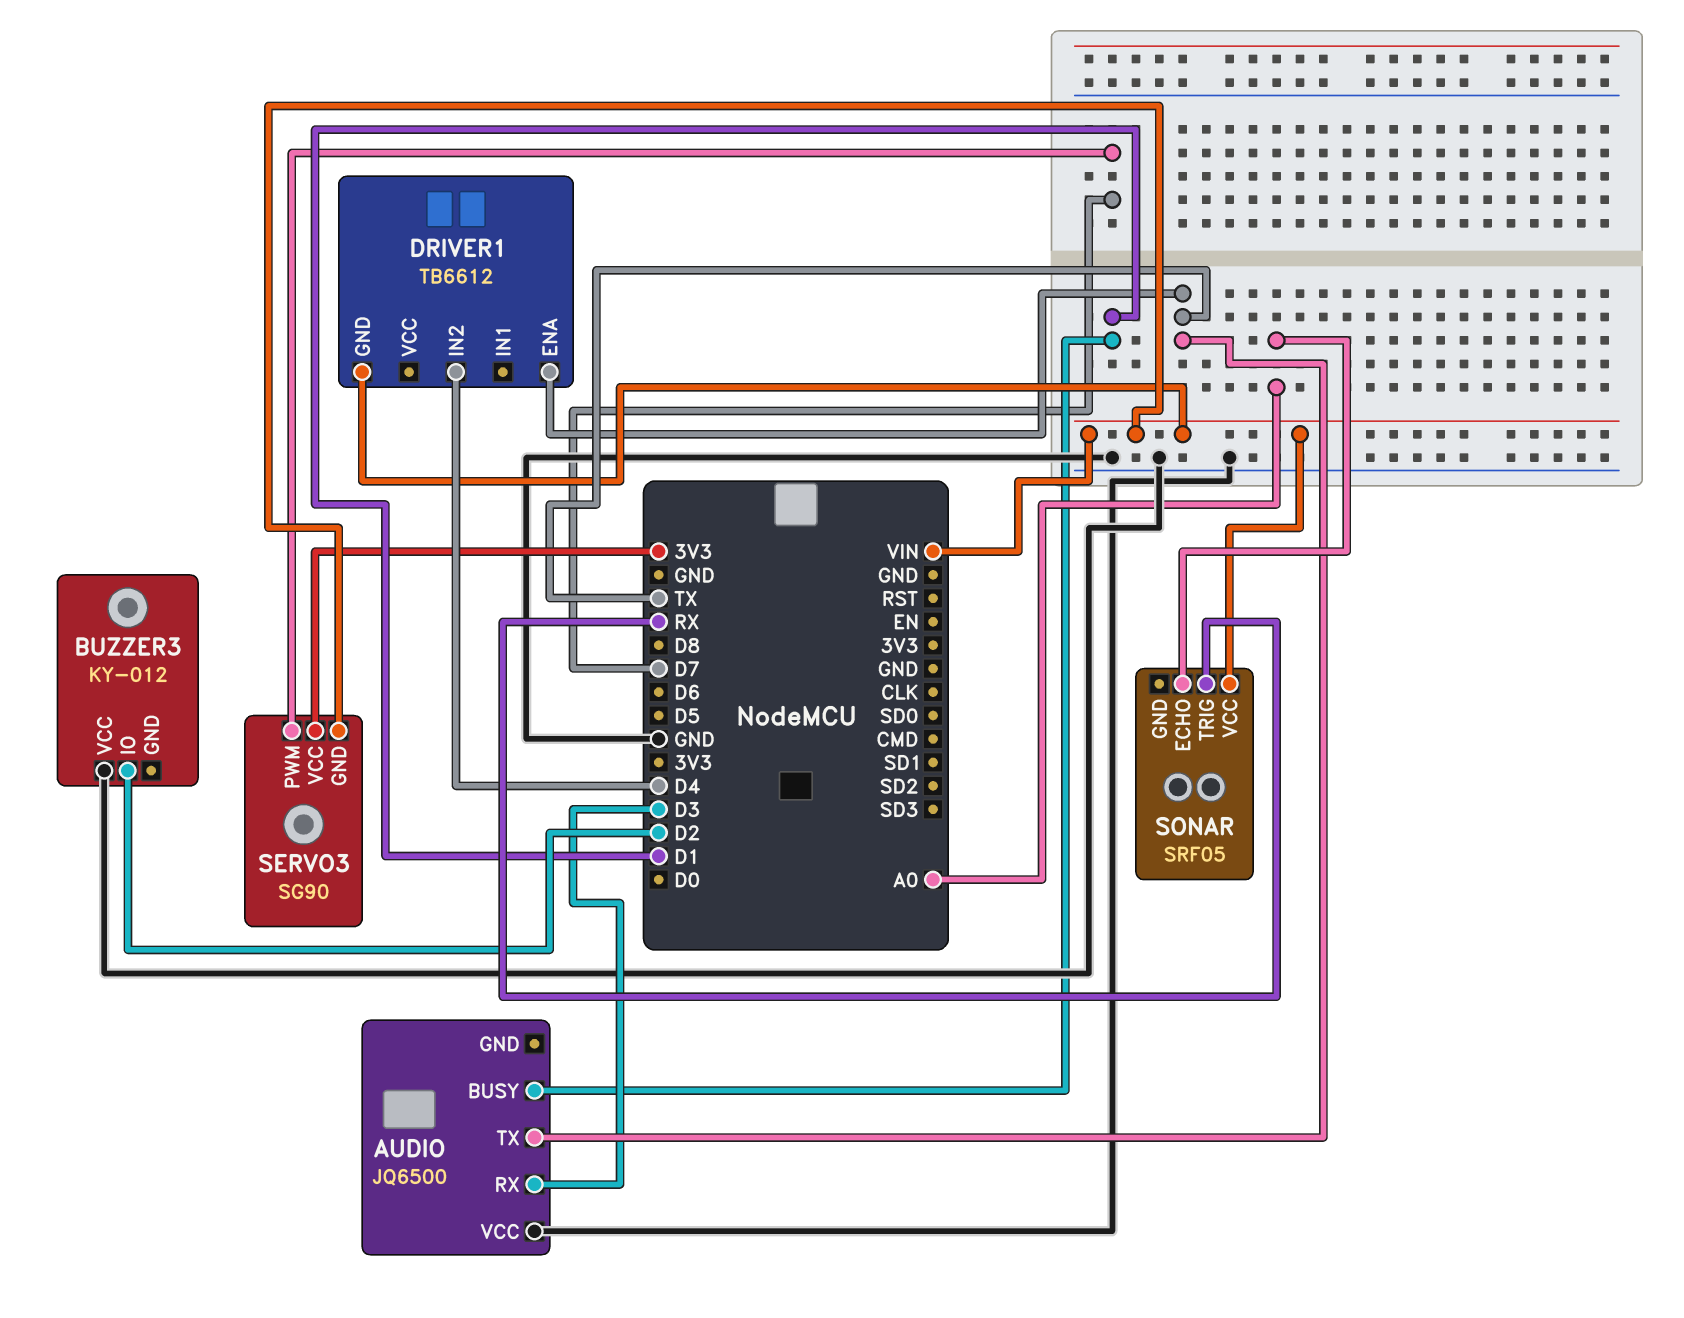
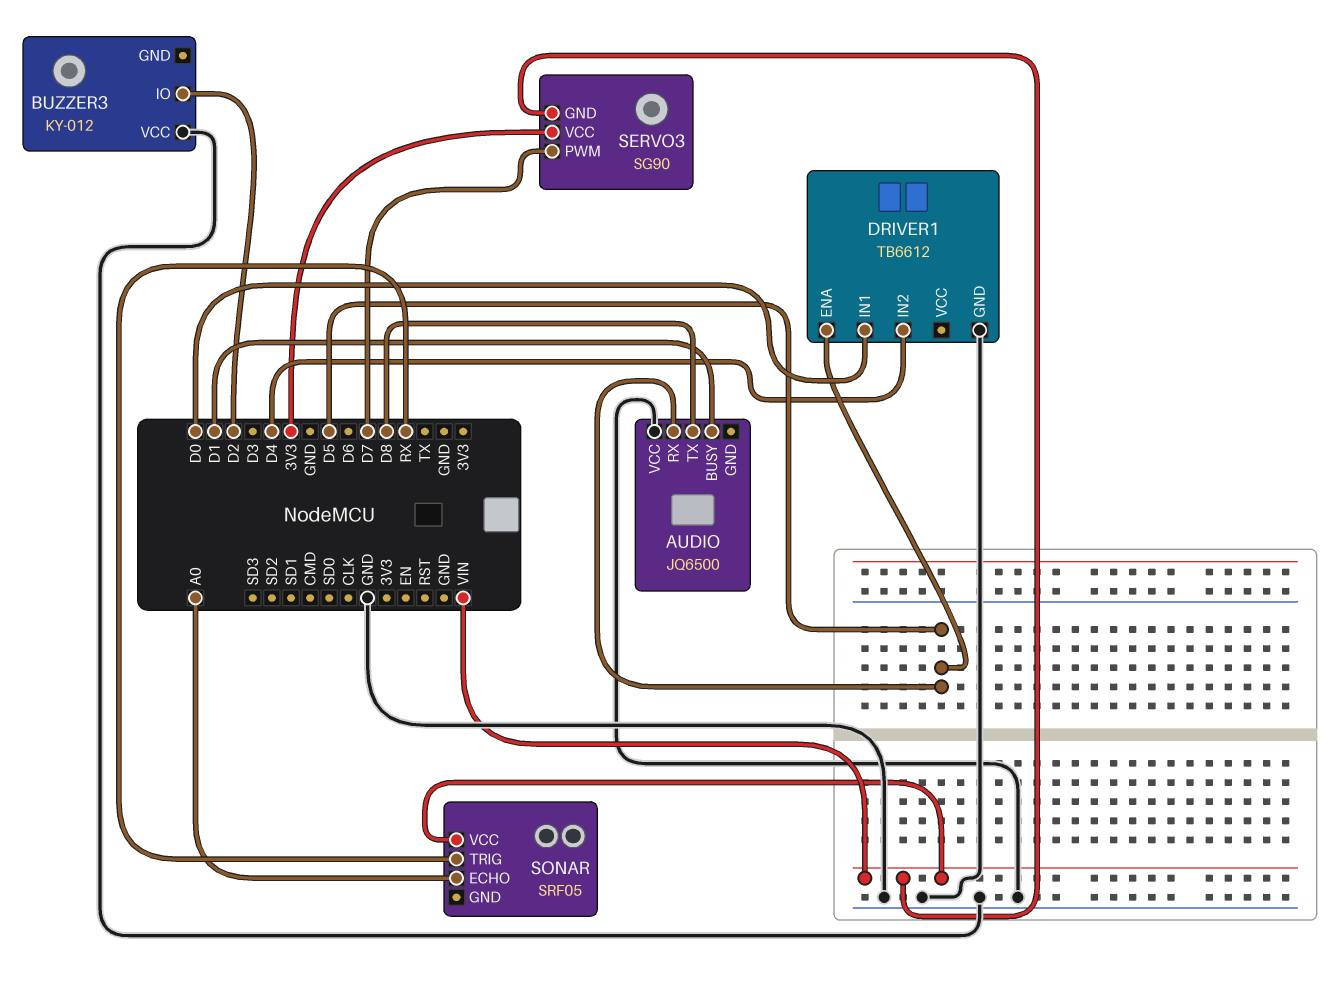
AUDIO pin RX: D3 -> D5
AUDIO pin TX: TX -> D8
DRIVER1 pin ENA: TX -> D5
DRIVER1 pin GND: VIN -> GND
DRIVER1 pin IN1: none -> D0

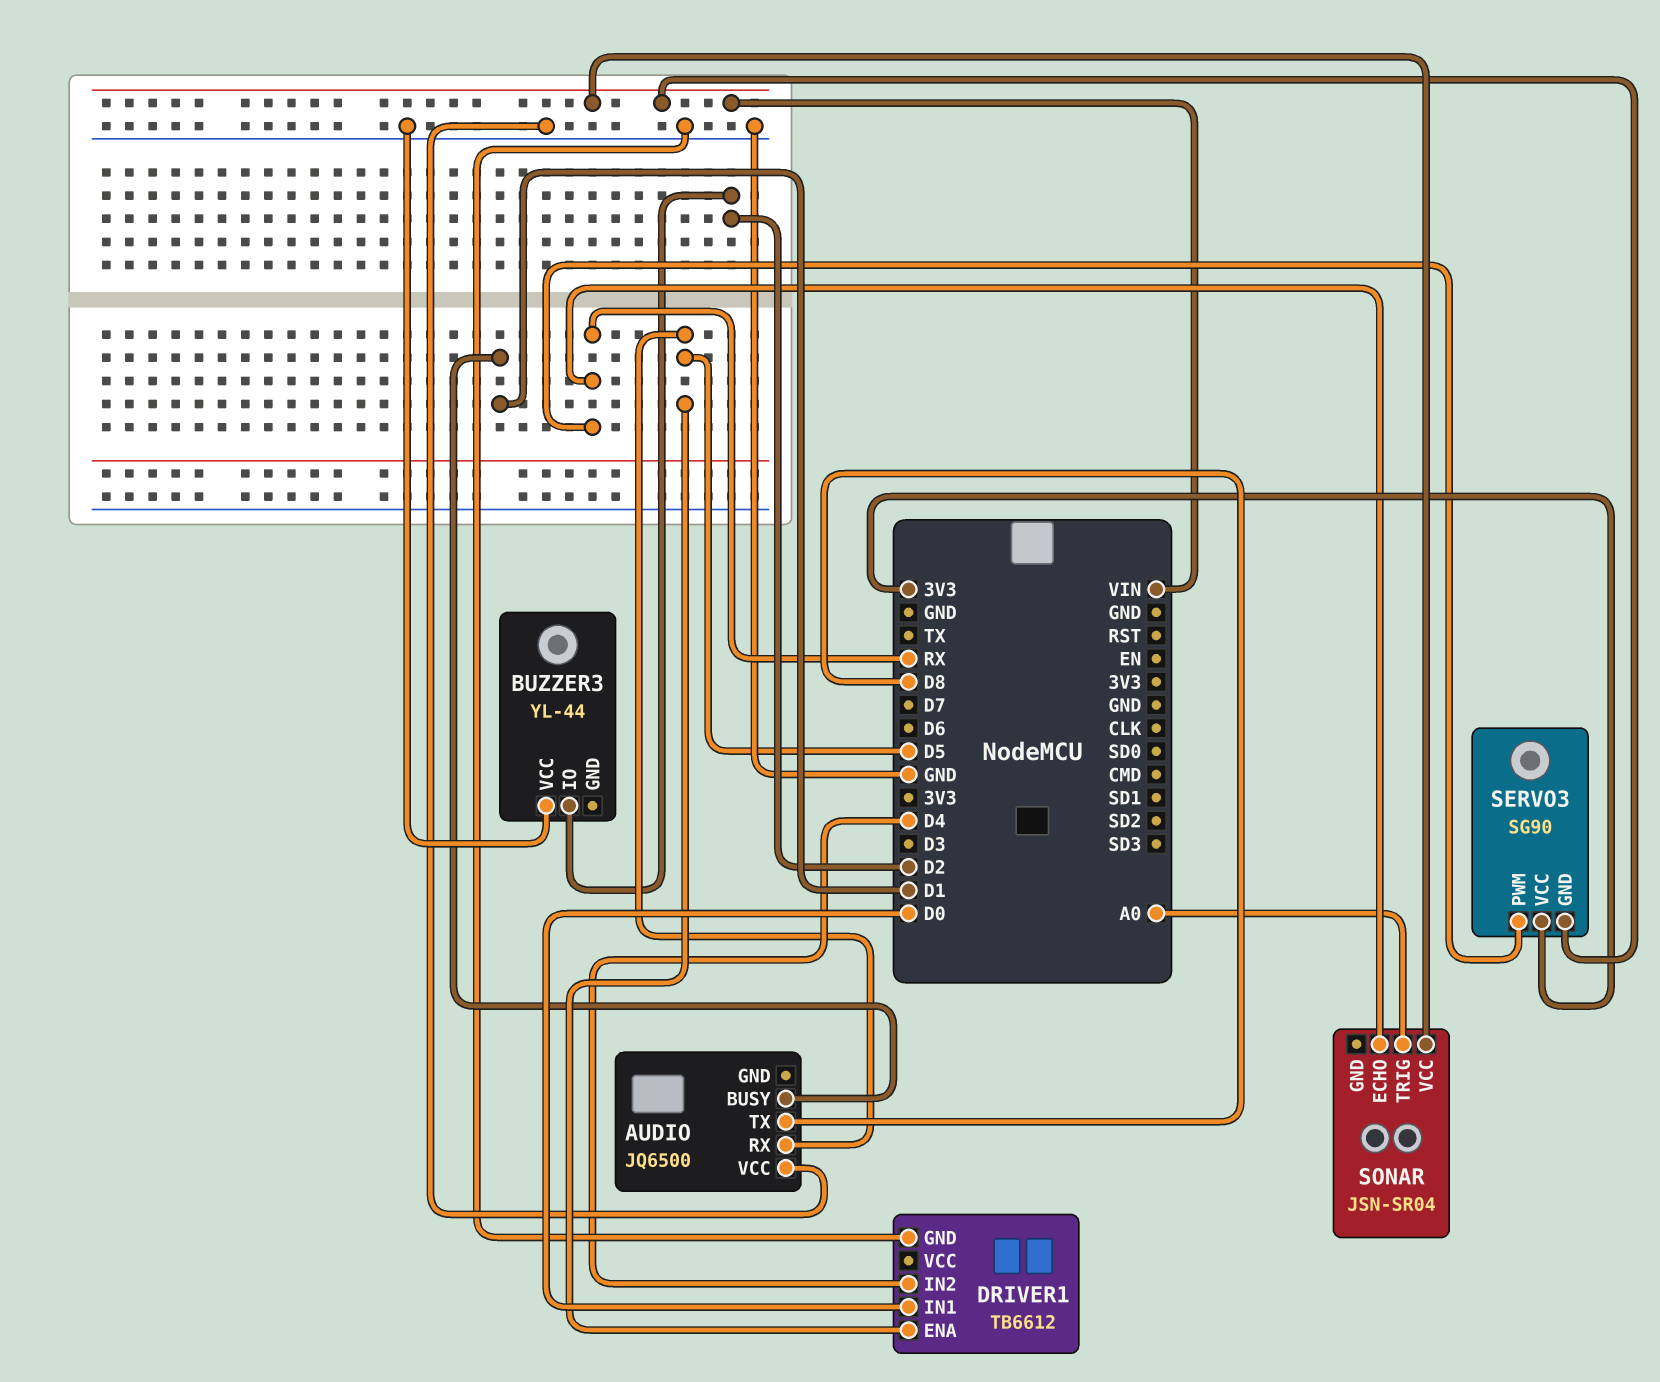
BUZZER3: KY-012 -> YL-44
SERVO3 pin PWM: D7 -> RX
SONAR: SRF05 -> JSN-SR04
SONAR pin ECHO: A0 -> RX
SONAR pin TRIG: RX -> A0

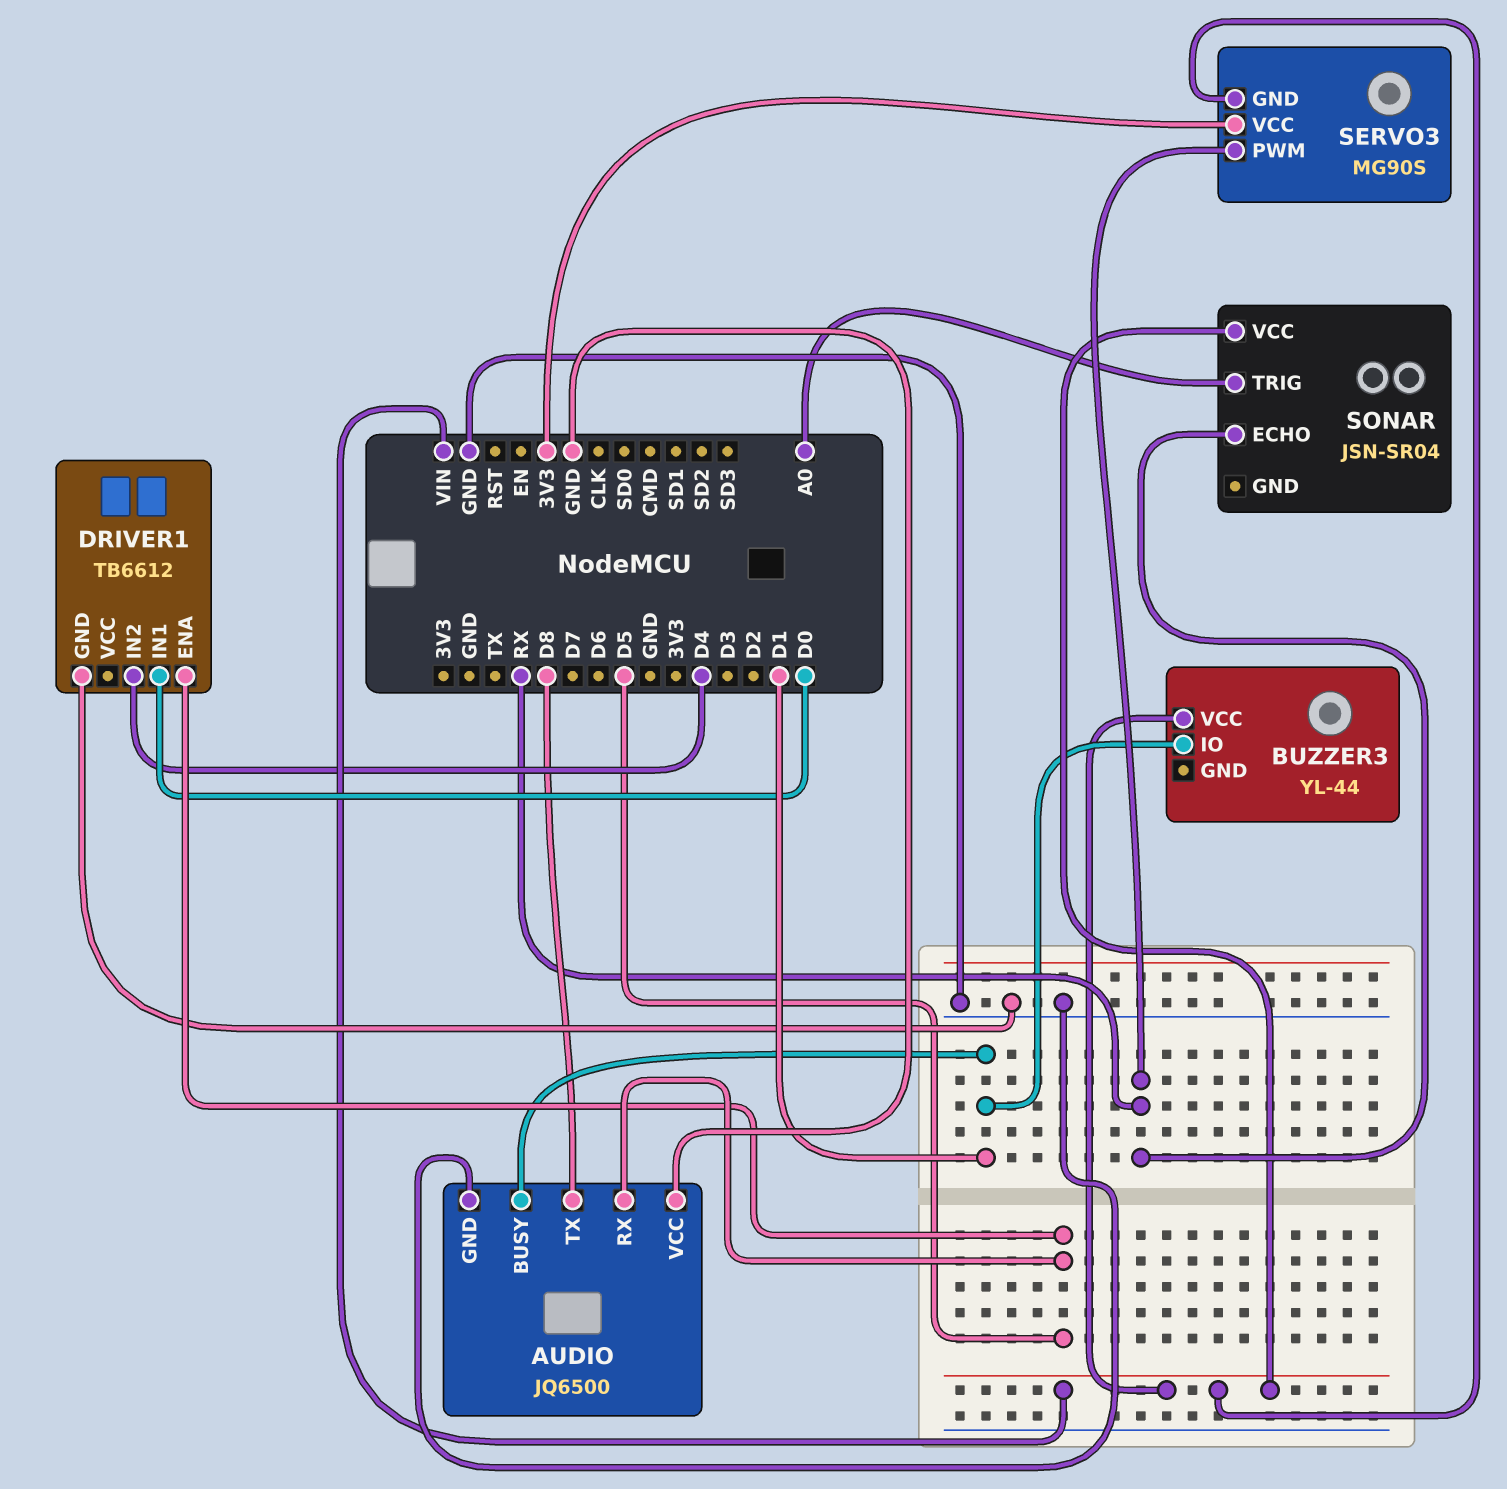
AUDIO pin GND: none -> GND
BUZZER3 pin IO: D2 -> D1
BUZZER3 pin VCC: GND -> VIN
SERVO3: SG90 -> MG90S

